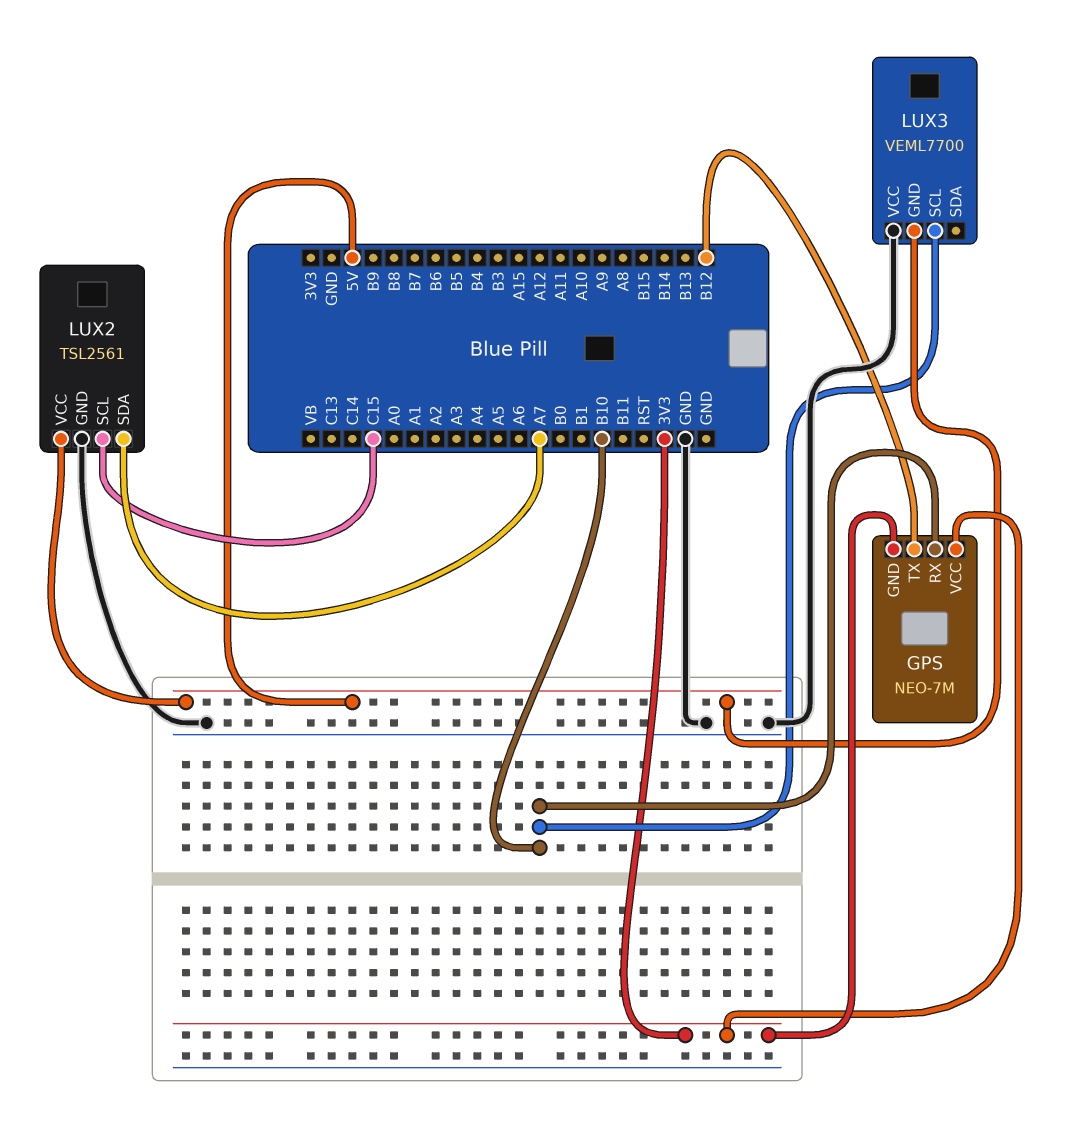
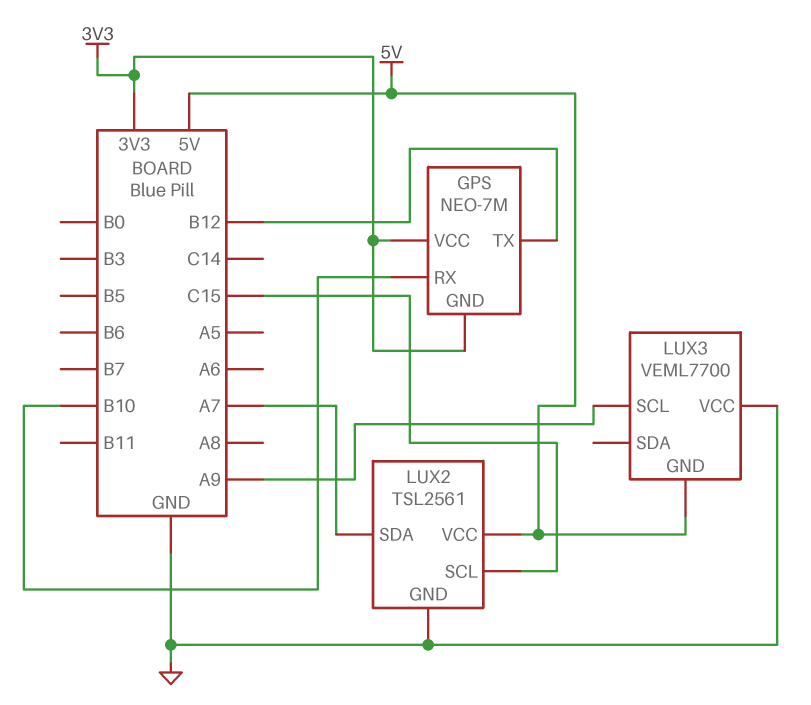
LUX3 pin SCL: B10 -> A9

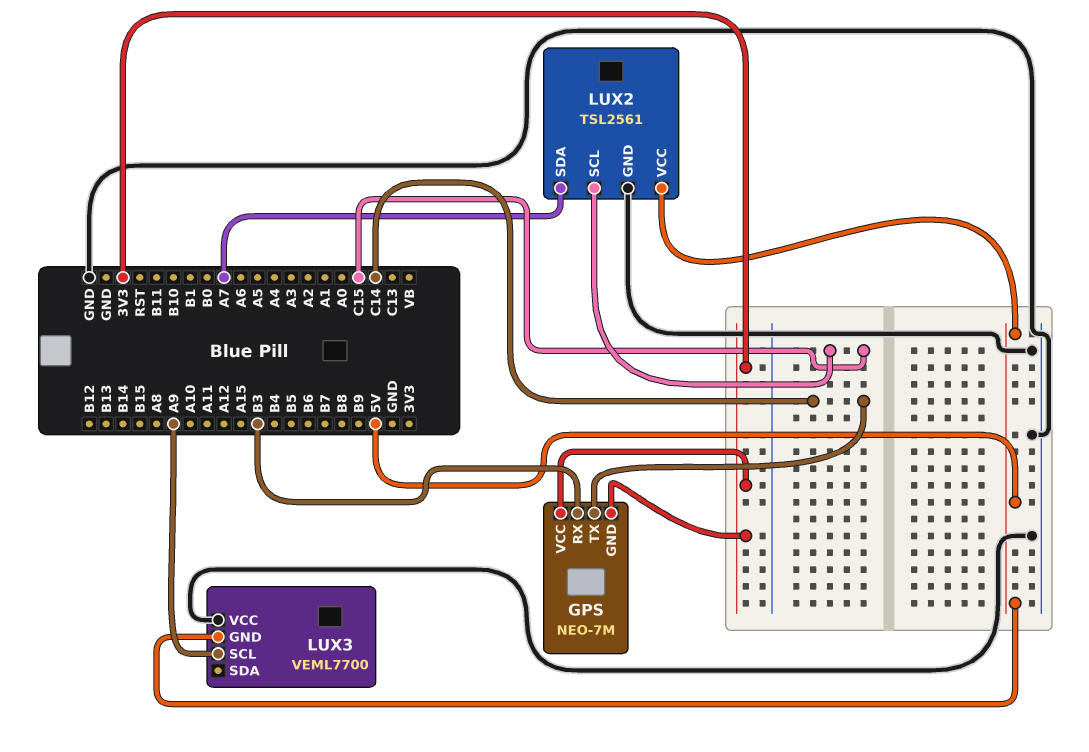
GPS pin RX: B10 -> B3
GPS pin TX: B12 -> C14

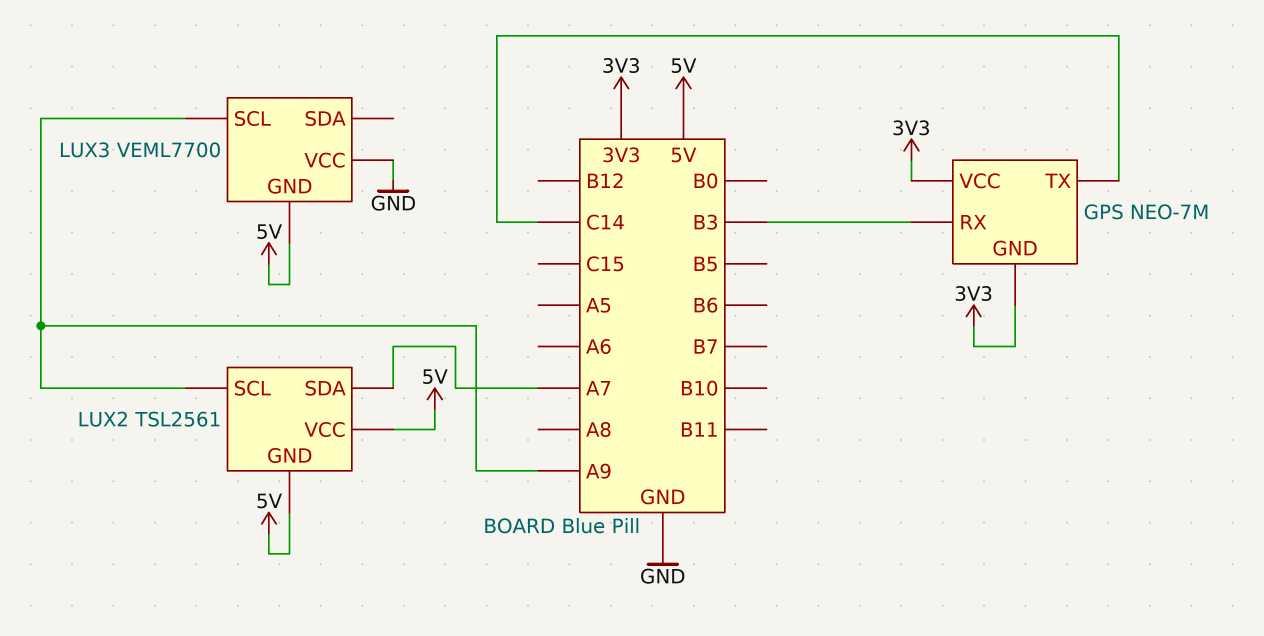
LUX2 pin GND: GND -> 5V
LUX2 pin SCL: C15 -> A9

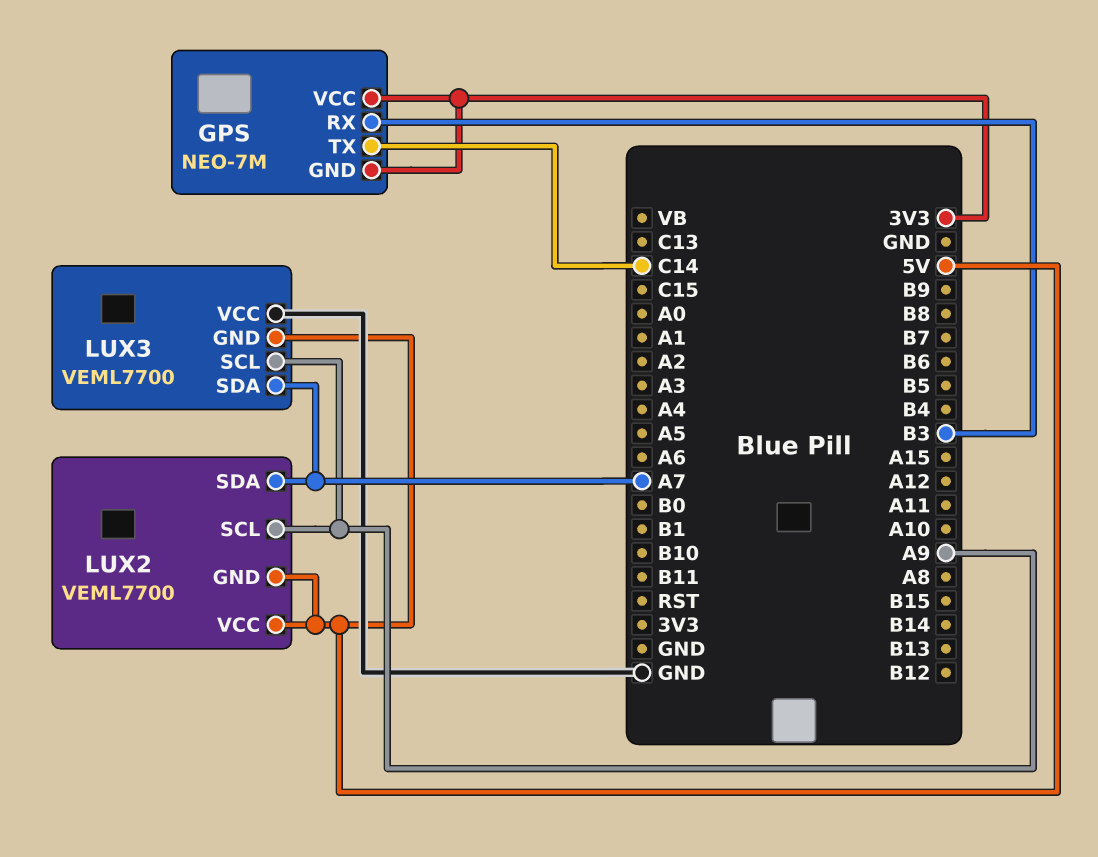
LUX2: TSL2561 -> VEML7700
LUX3 pin SDA: none -> A7

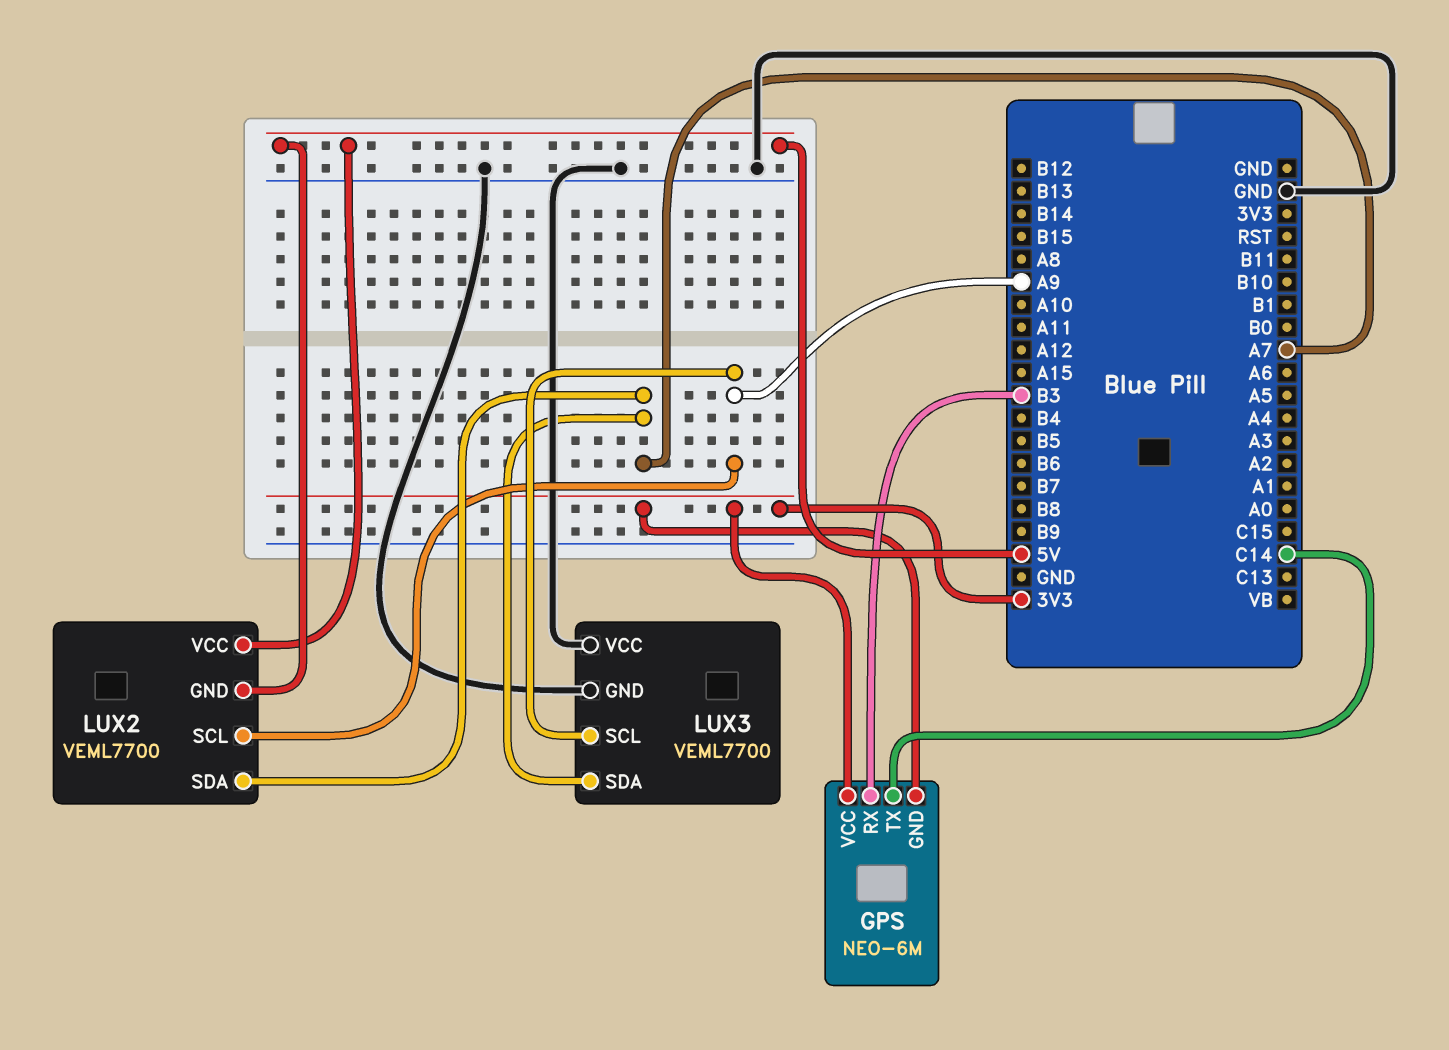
GPS: NEO-7M -> NEO-6M
LUX3 pin GND: 5V -> GND

